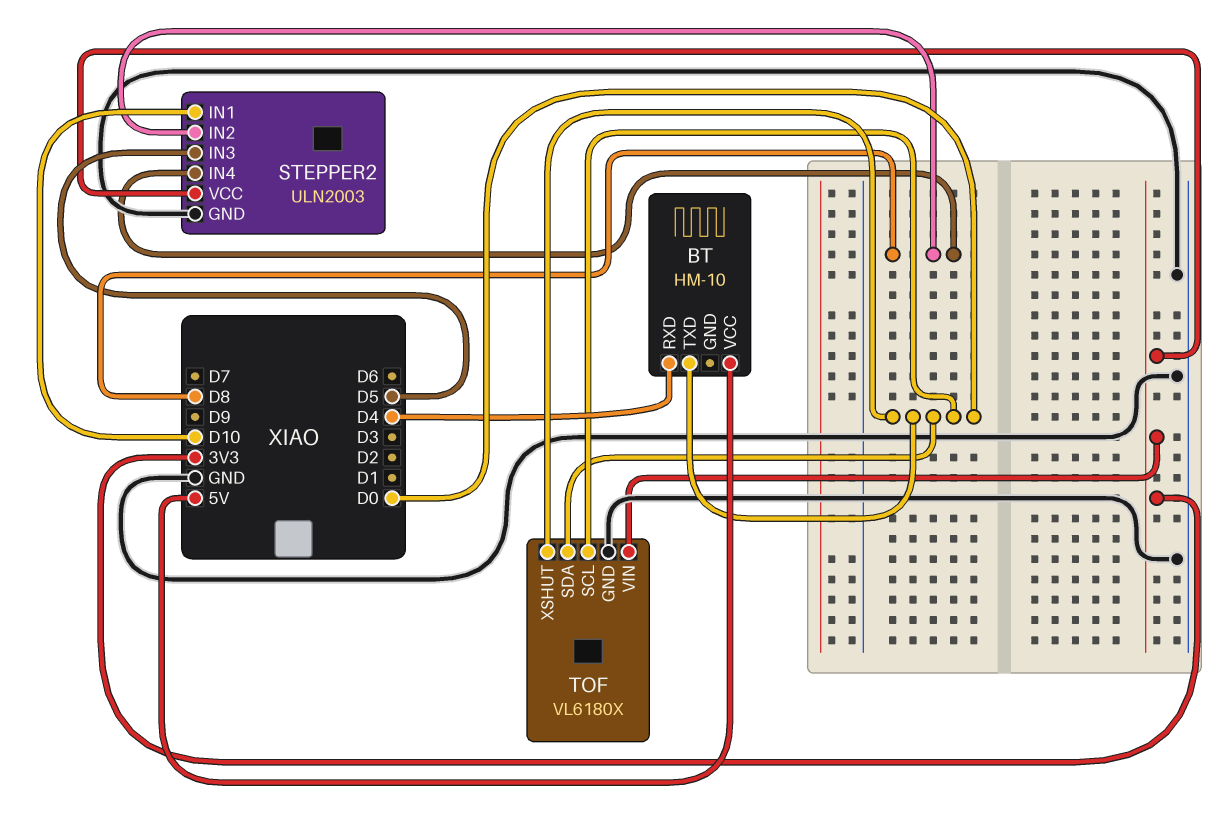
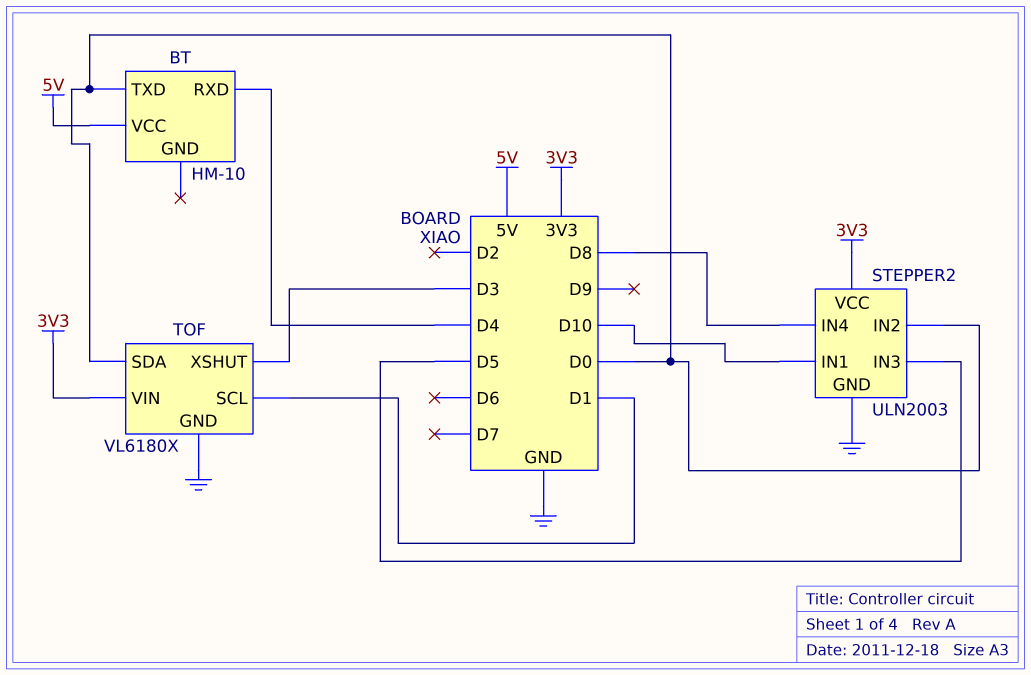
STEPPER2 pin IN2: D8 -> D0
TOF pin SCL: D0 -> D1
TOF pin XSHUT: D0 -> D3

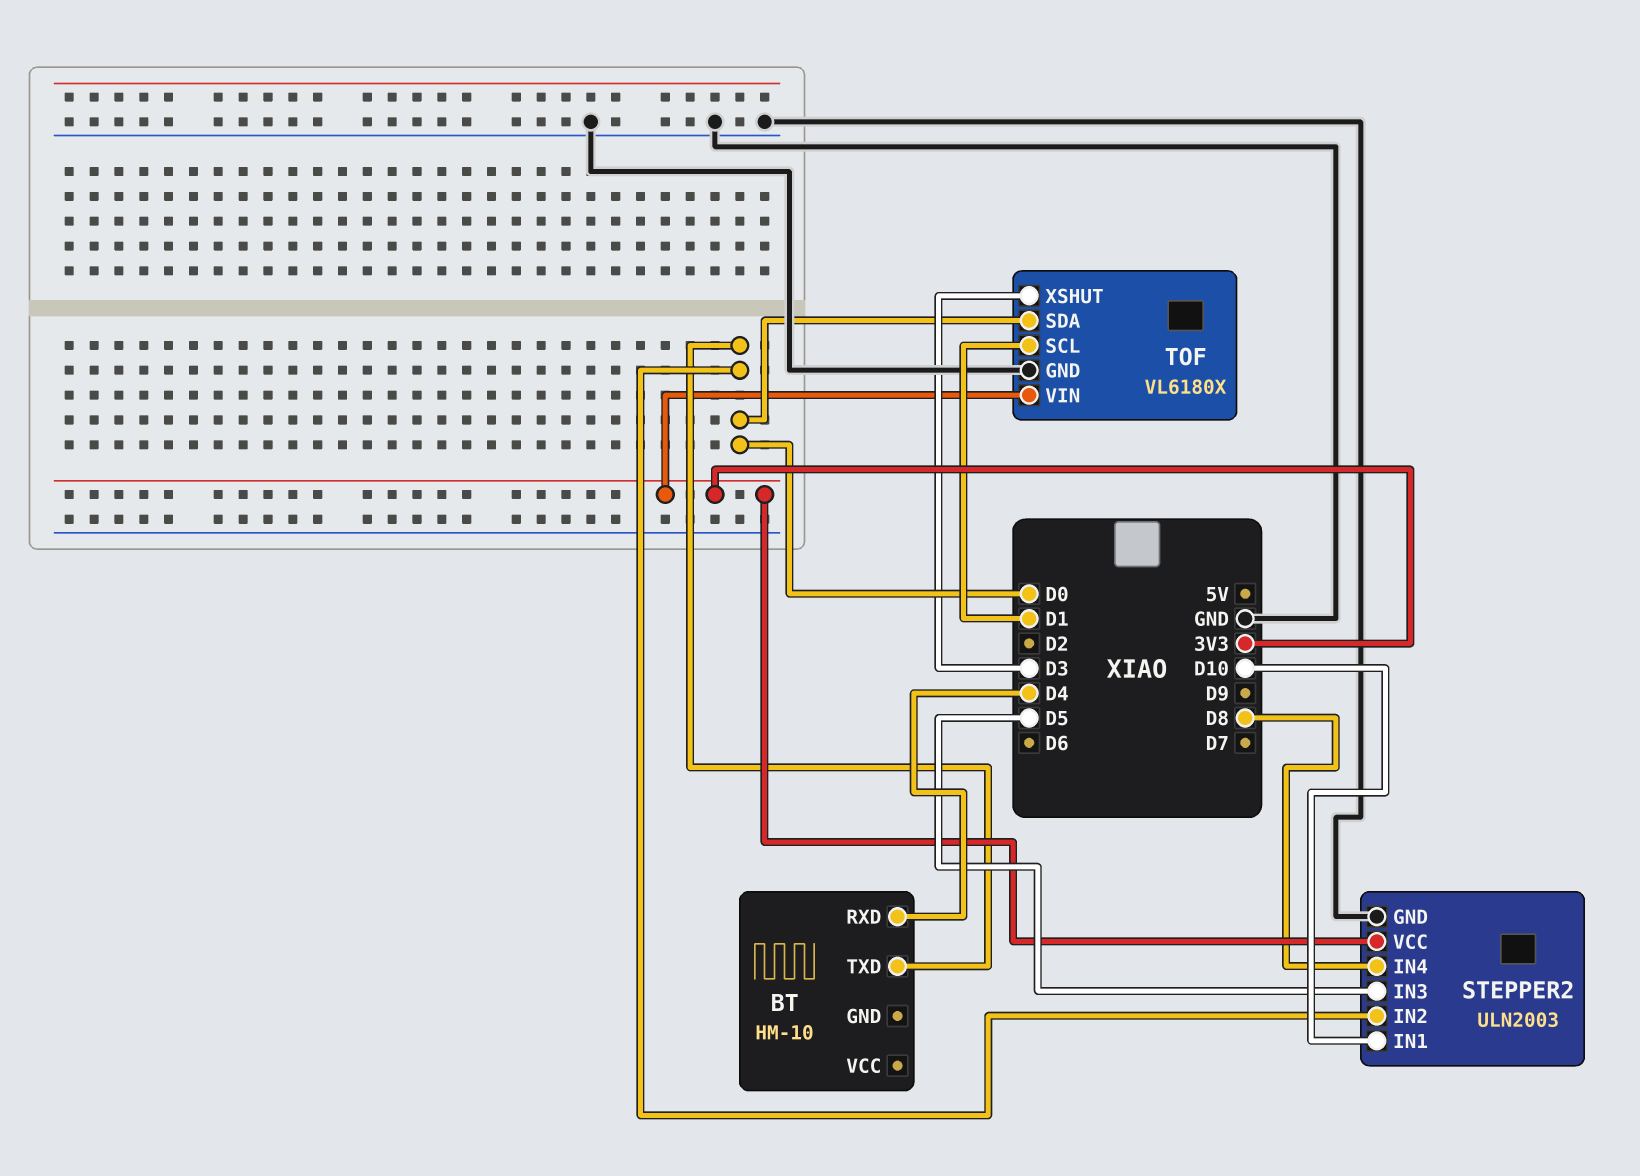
BT pin VCC: 5V -> none

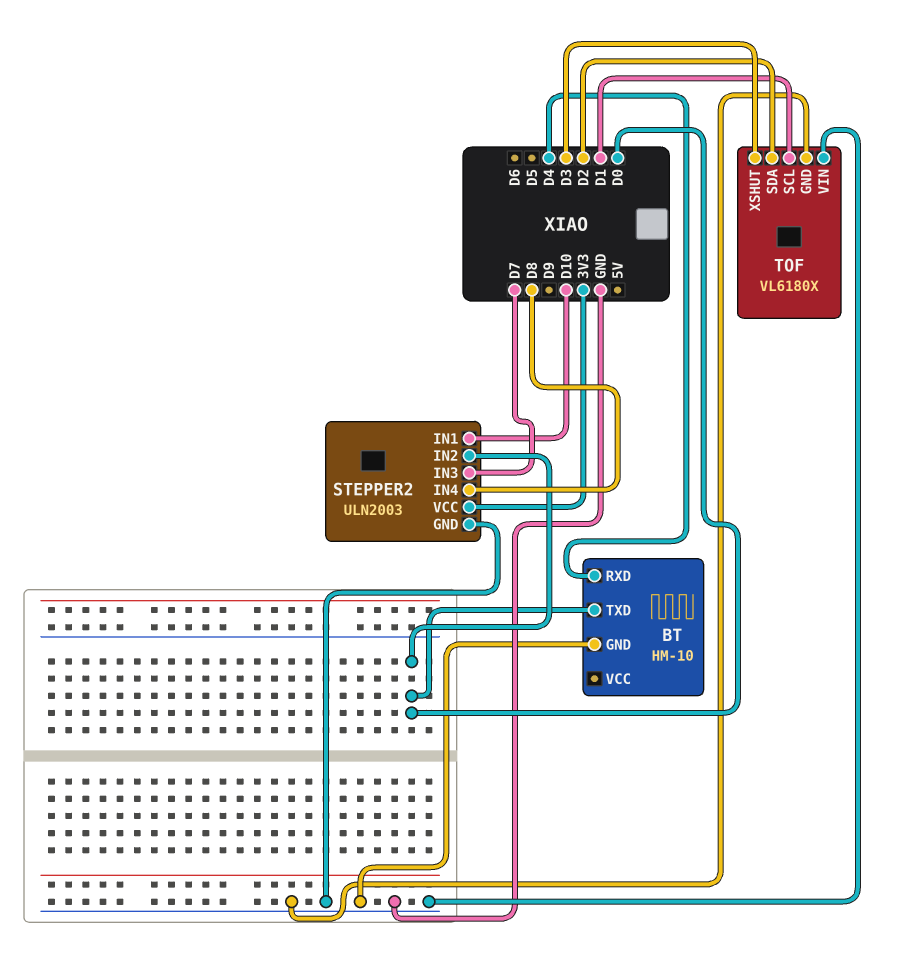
BT pin GND: none -> GND
STEPPER2 pin IN3: D5 -> D7
TOF pin SDA: D0 -> D2
TOF pin VIN: 3V3 -> GND

